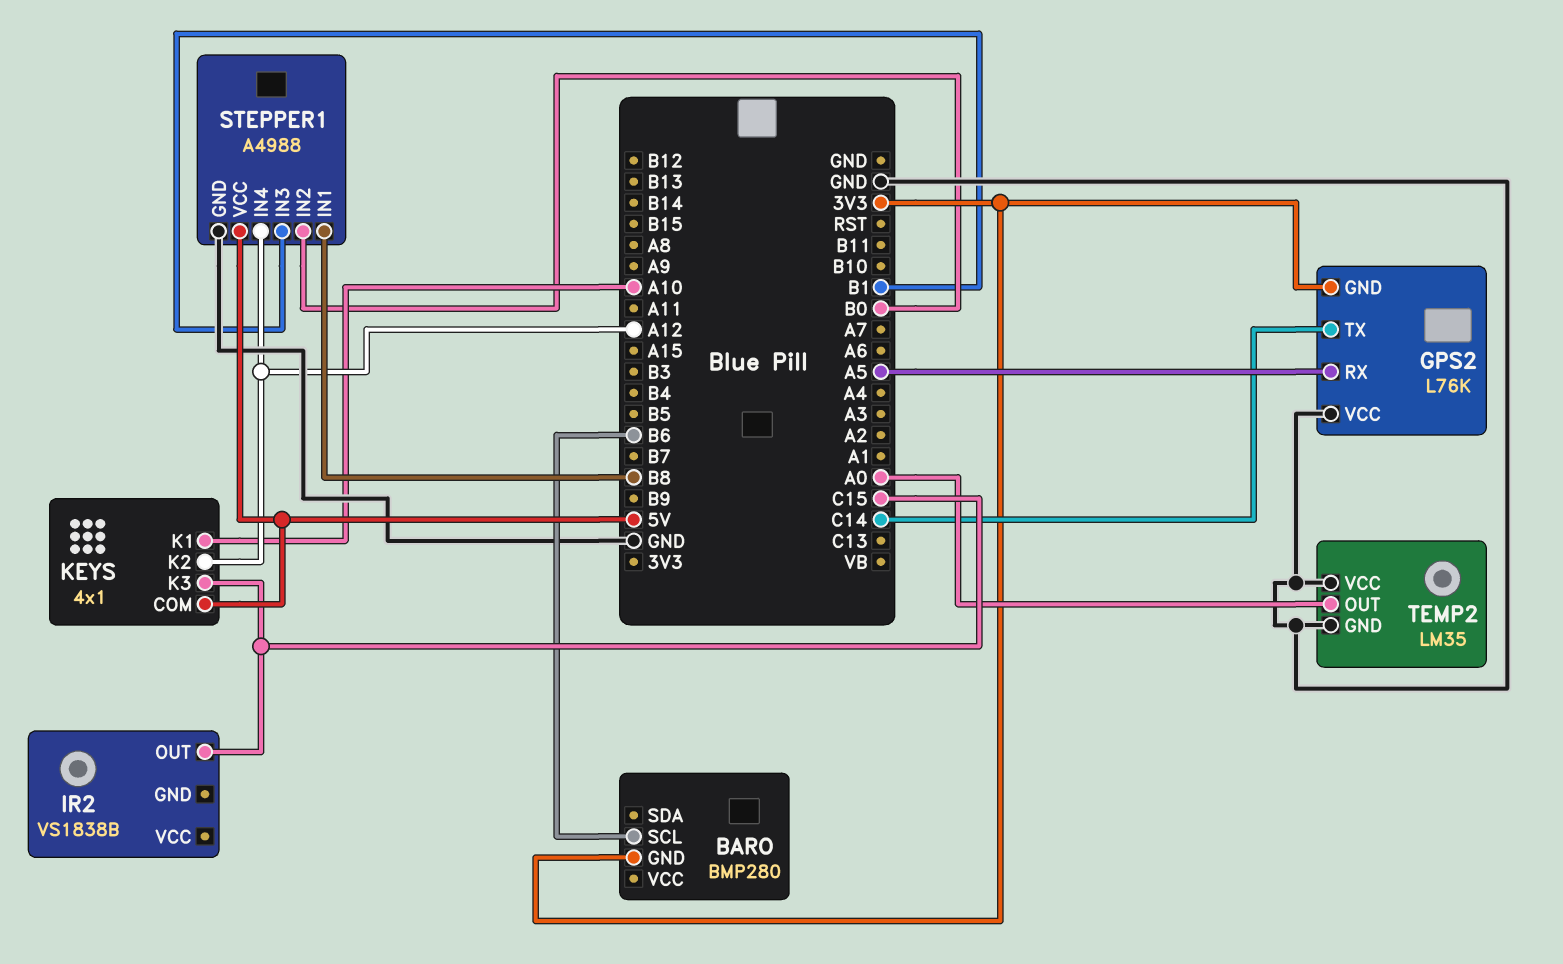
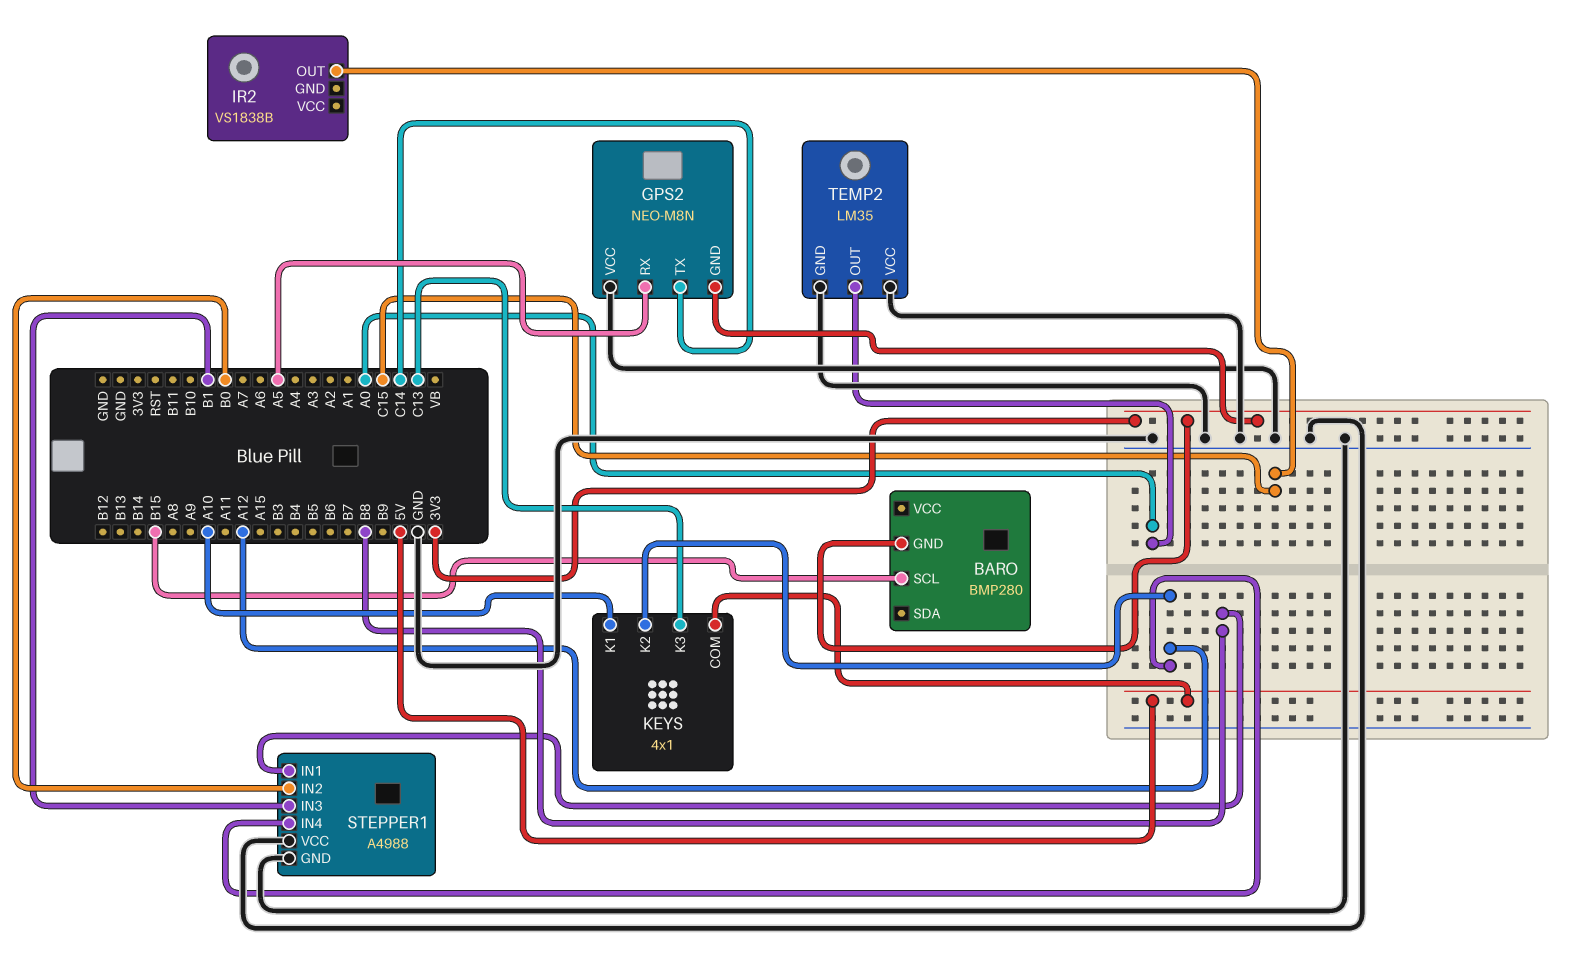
BARO pin SCL: B6 -> B15
GPS2: L76K -> NEO-M8N
KEYS pin K3: C15 -> C13
STEPPER1 pin VCC: 5V -> GND

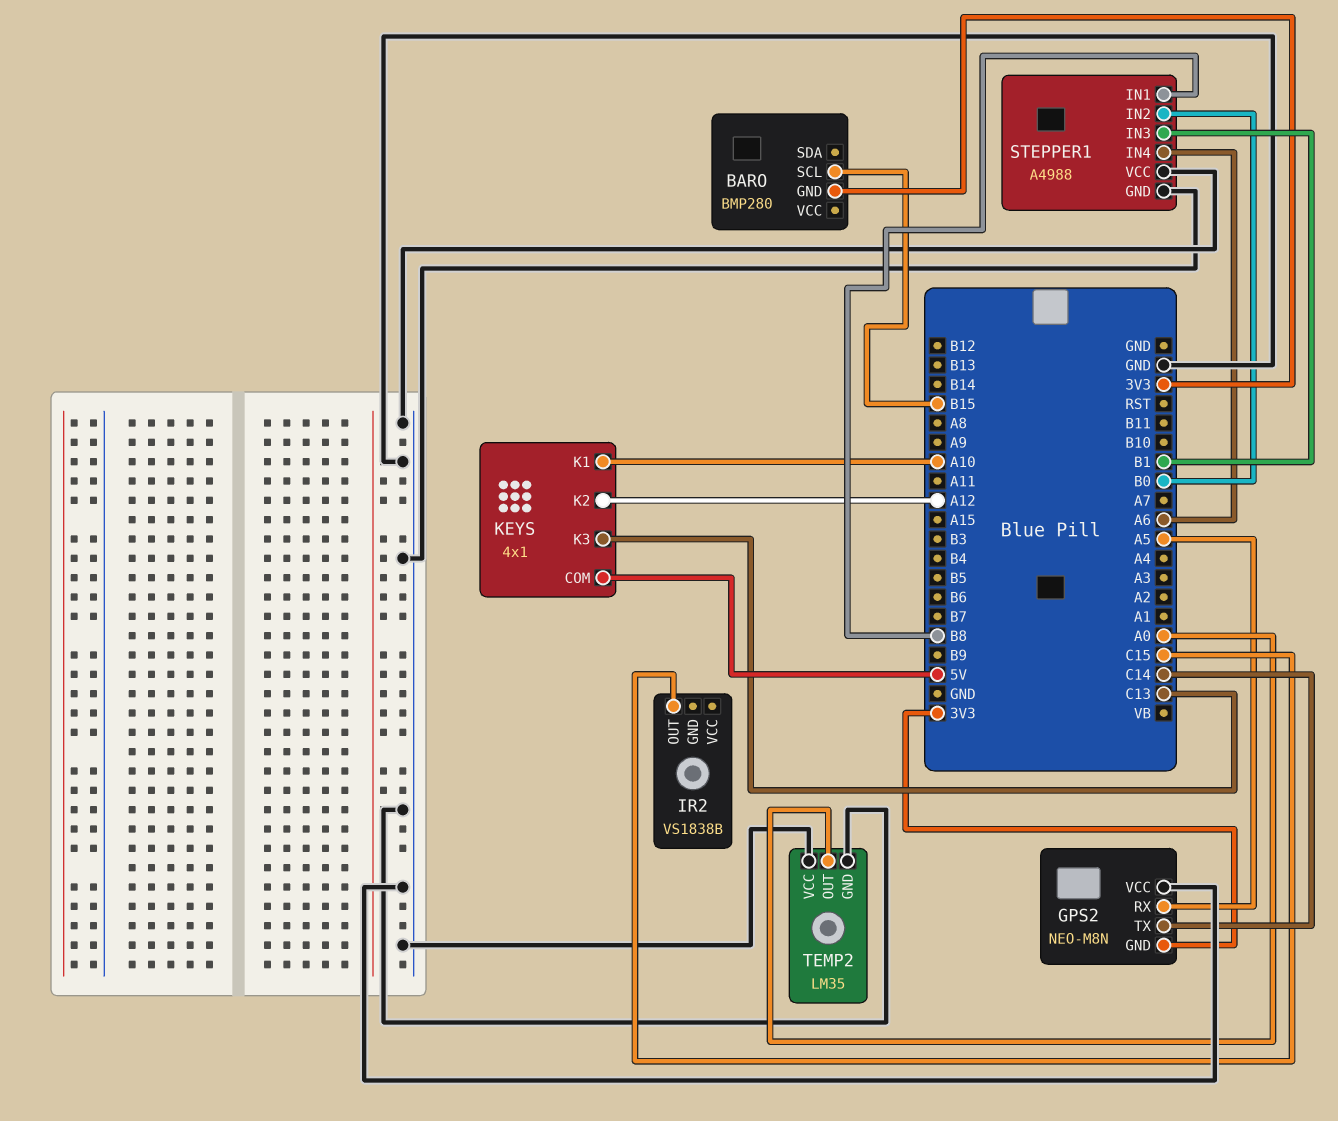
STEPPER1 pin IN4: A12 -> A6

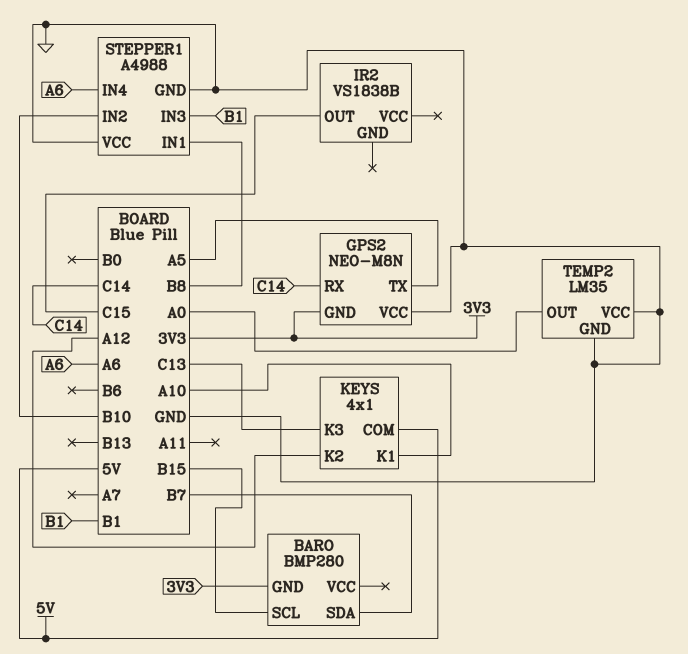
BARO pin SDA: none -> B7
GPS2 pin RX: A5 -> C14
GPS2 pin TX: C14 -> A5
STEPPER1 pin IN2: B0 -> B10

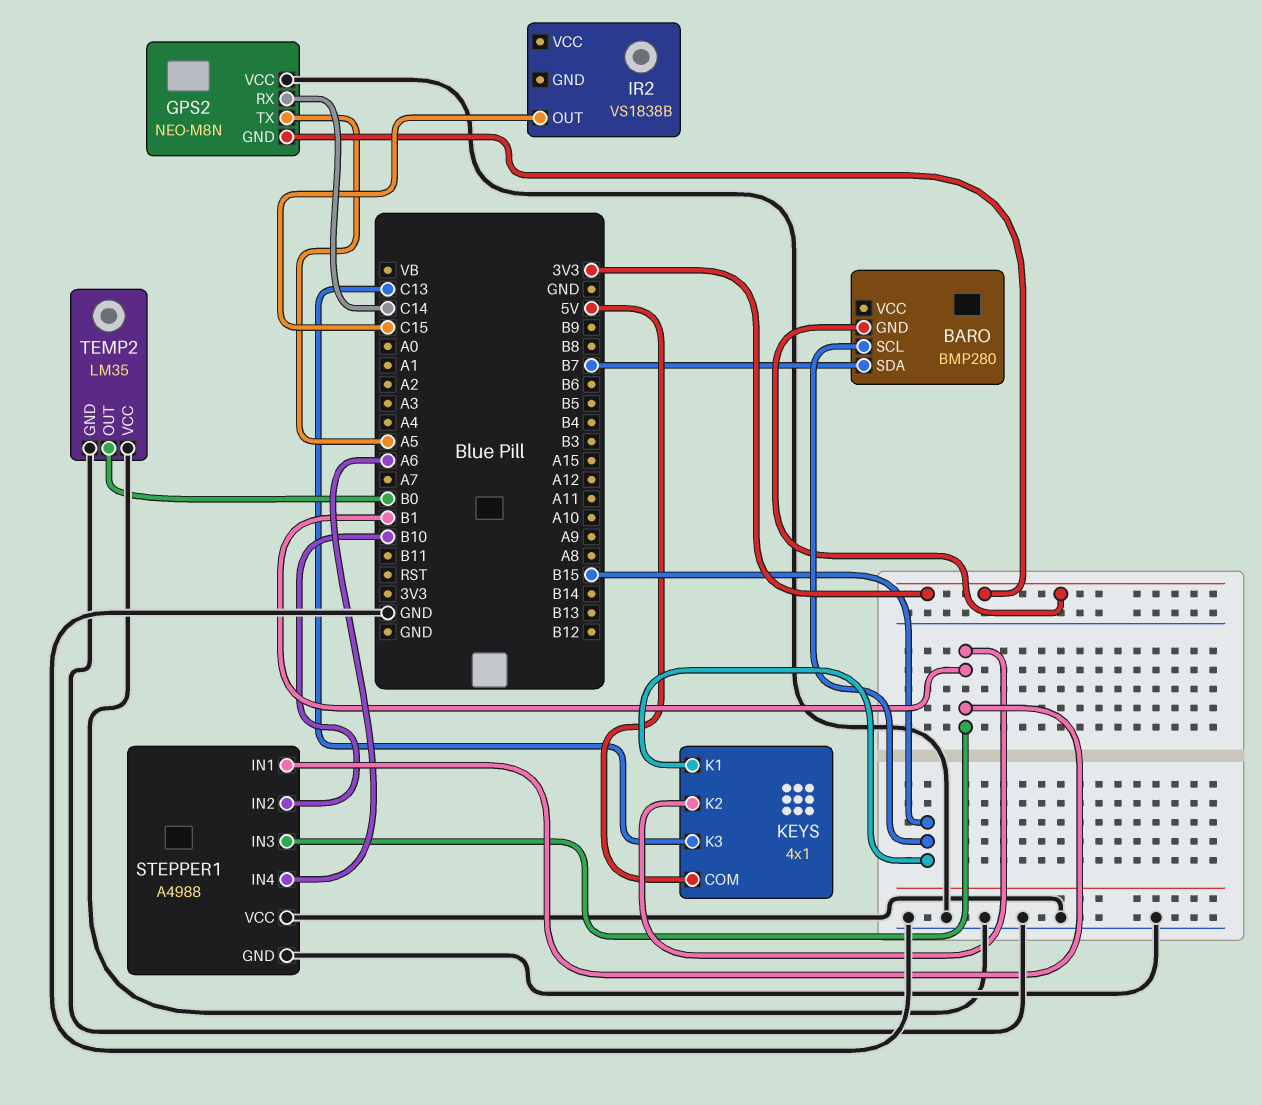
KEYS pin K1: A10 -> B15
KEYS pin K2: A12 -> B1
STEPPER1 pin IN1: B8 -> B1
TEMP2 pin OUT: A0 -> B0

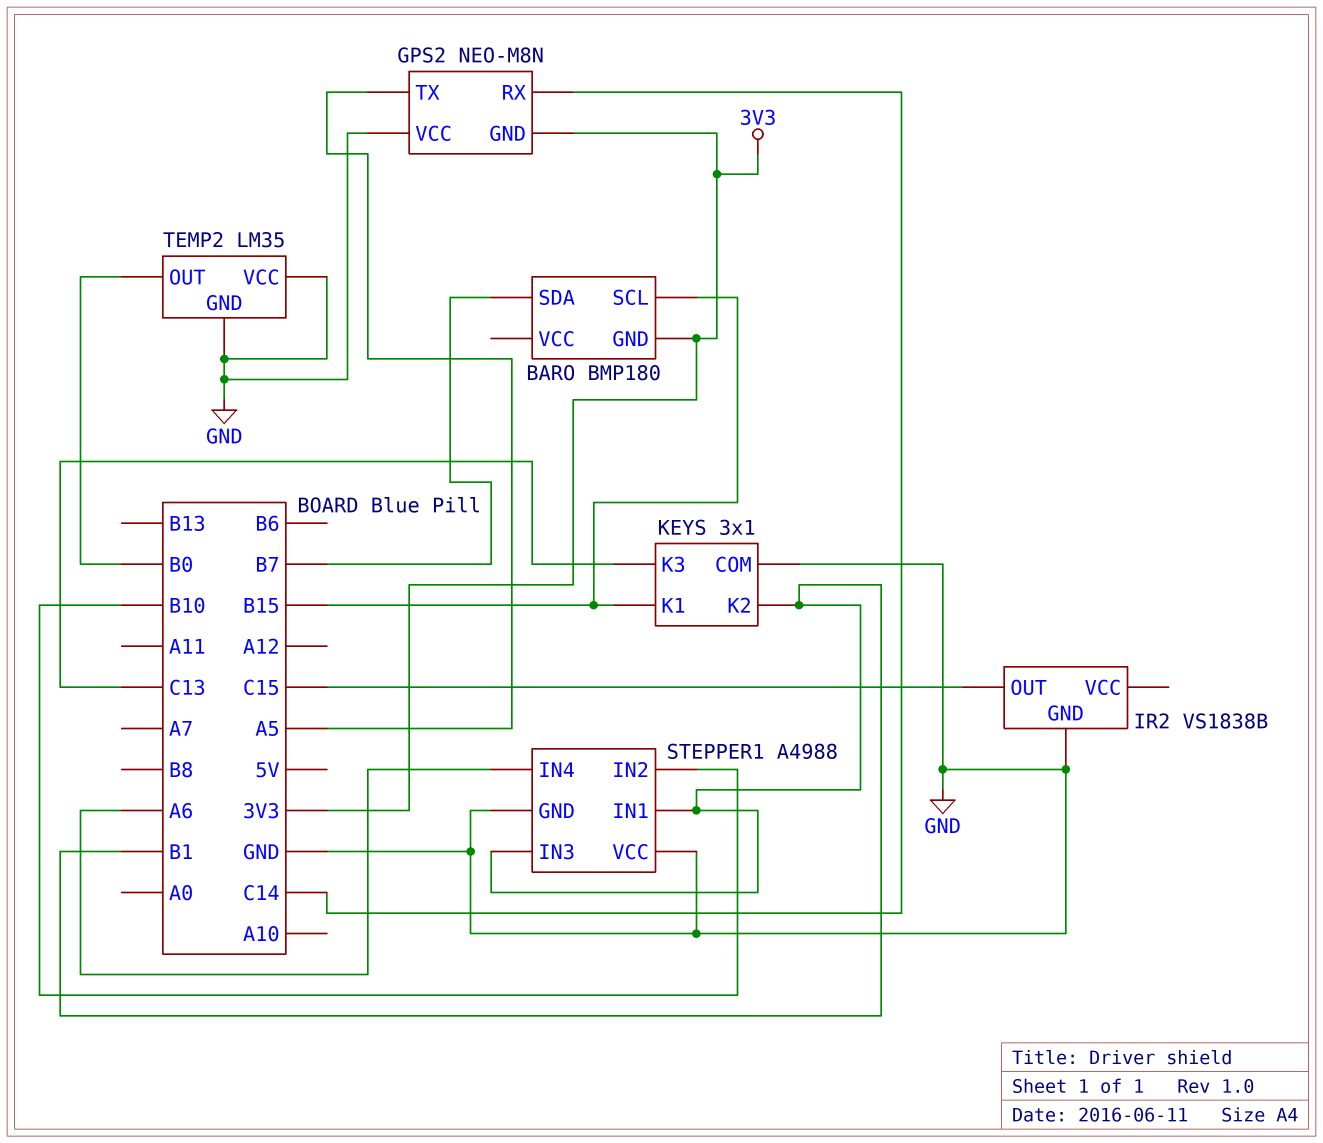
BARO: BMP280 -> BMP180
IR2 pin GND: none -> GND
KEYS: 4x1 -> 3x1
KEYS pin COM: 5V -> GND

